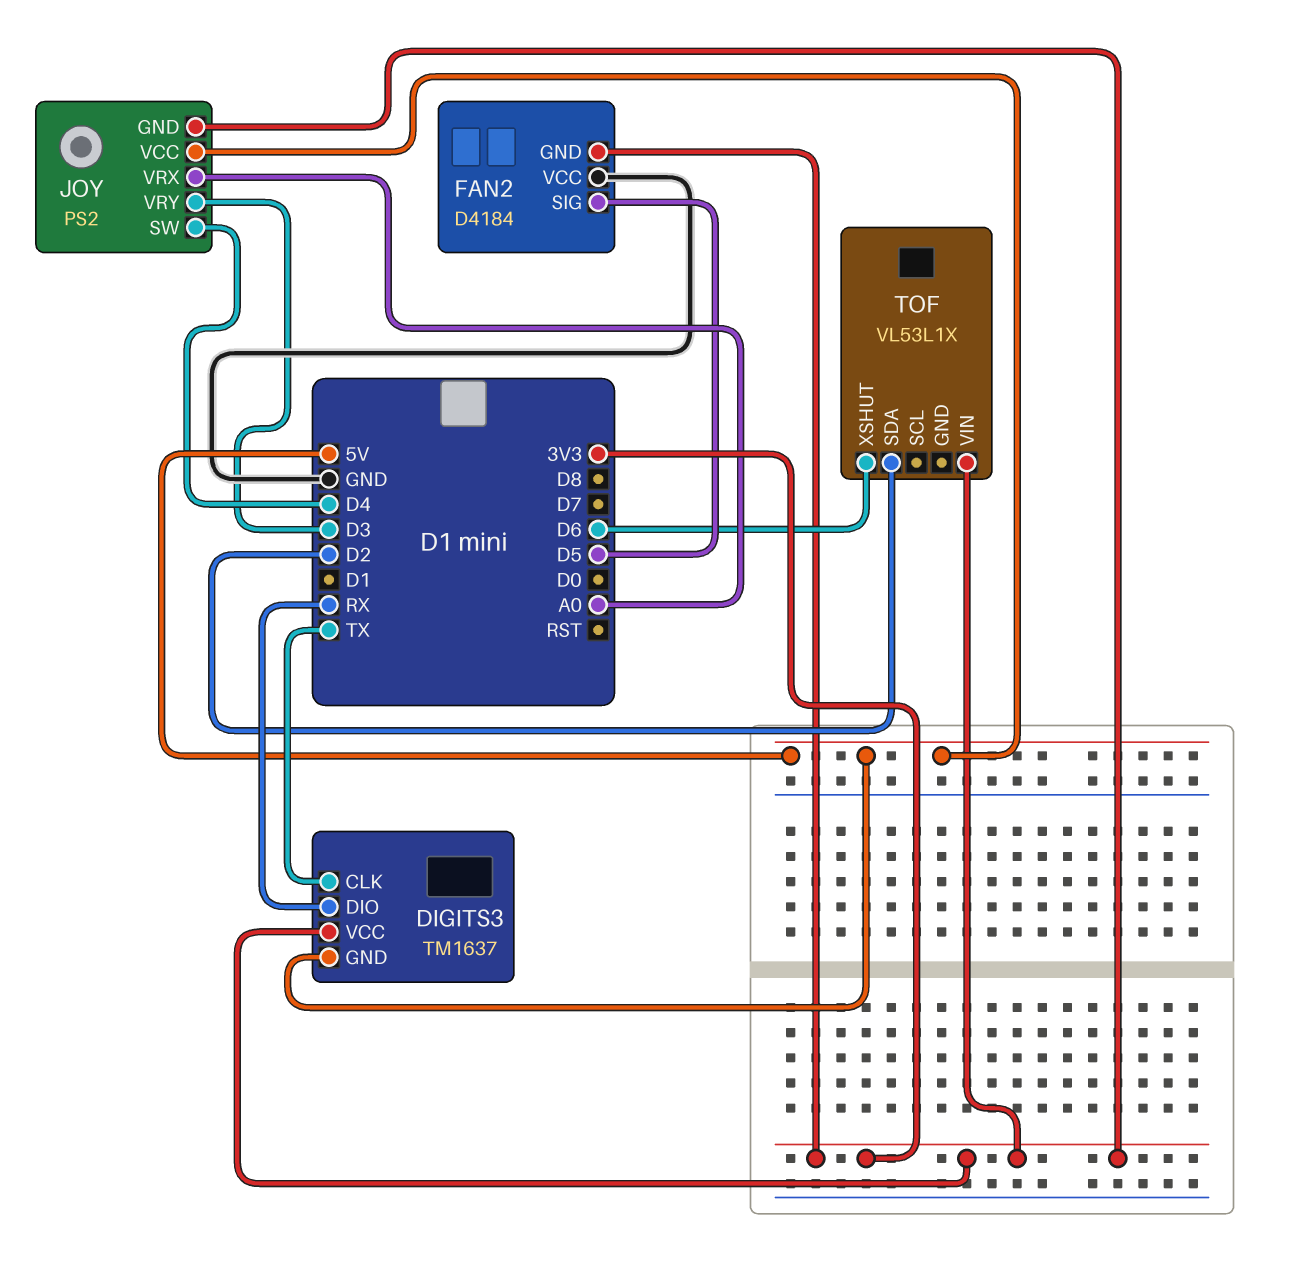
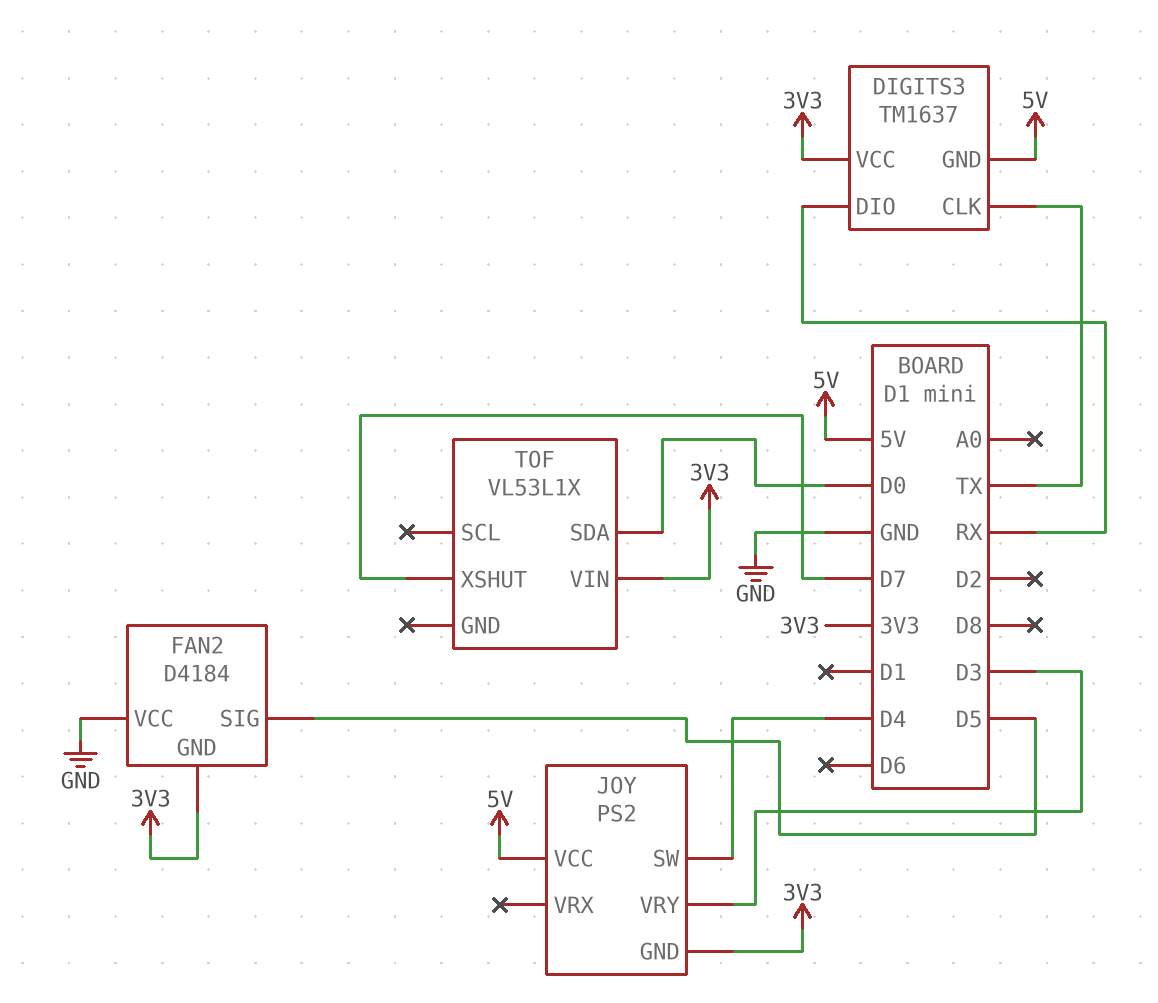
JOY pin VRX: A0 -> none
TOF pin SDA: D2 -> D0
TOF pin XSHUT: D6 -> D7

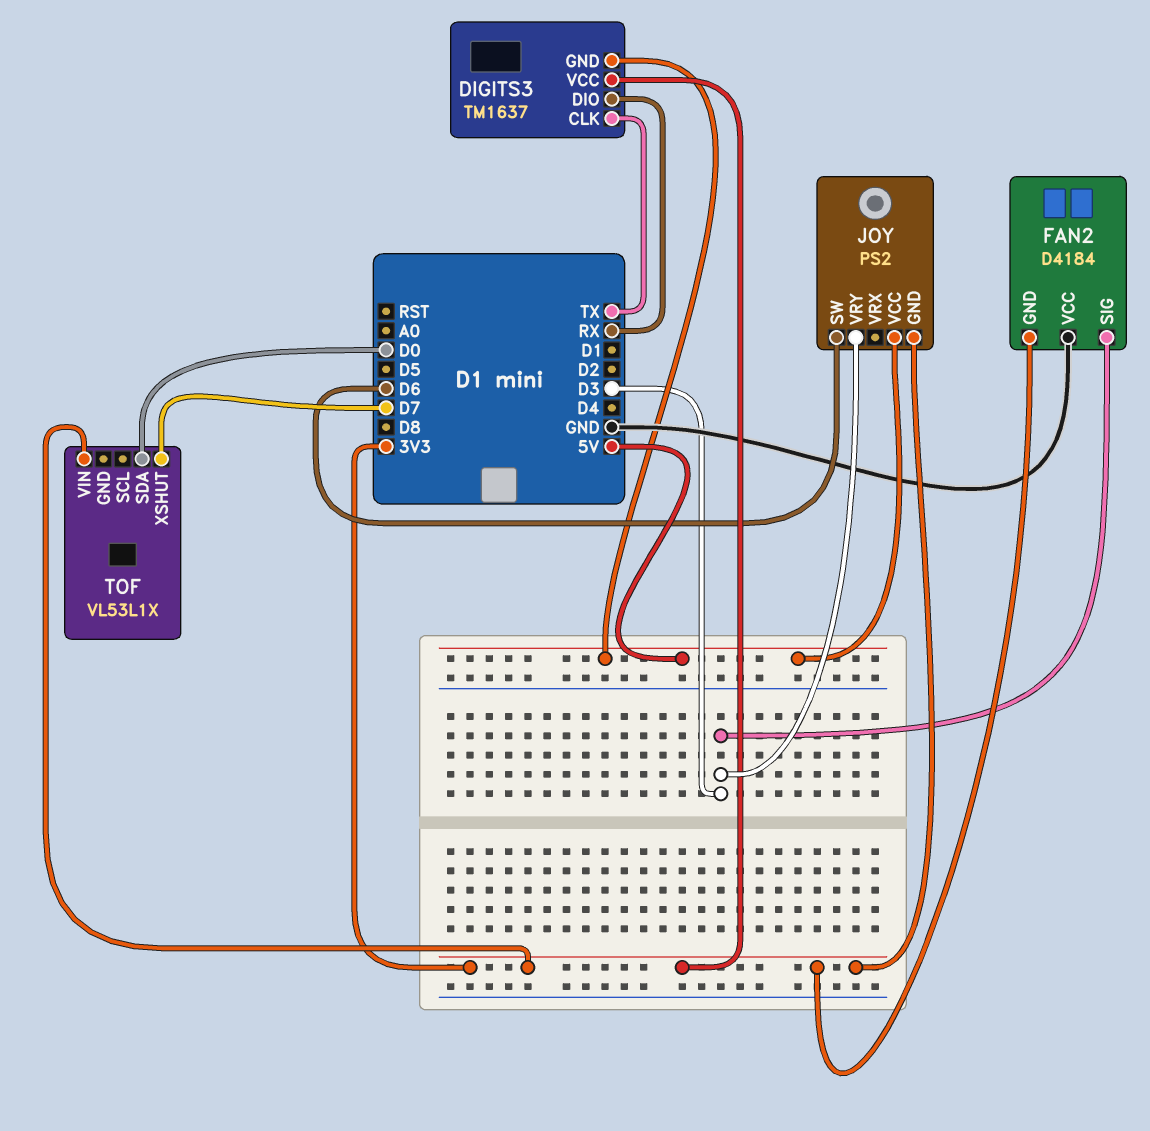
FAN2 pin SIG: D5 -> D3
JOY pin SW: D4 -> D6

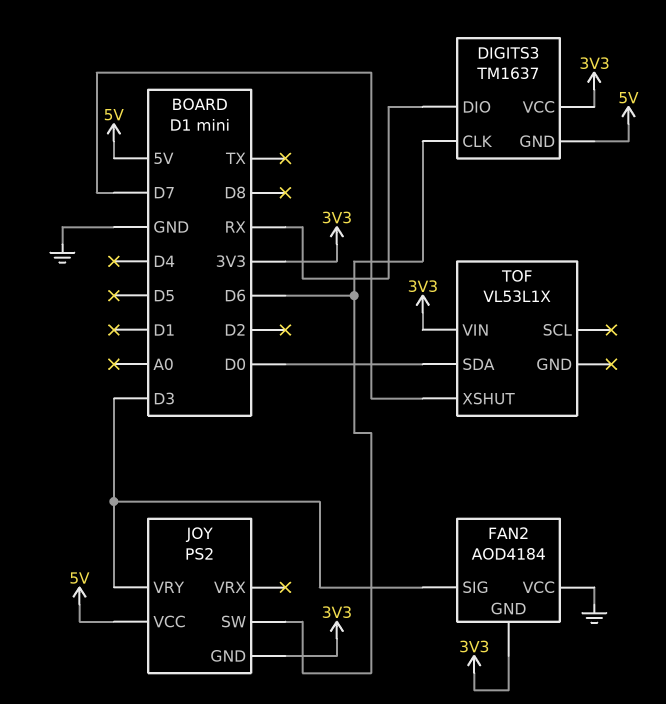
DIGITS3 pin CLK: TX -> D6
FAN2: D4184 -> AOD4184

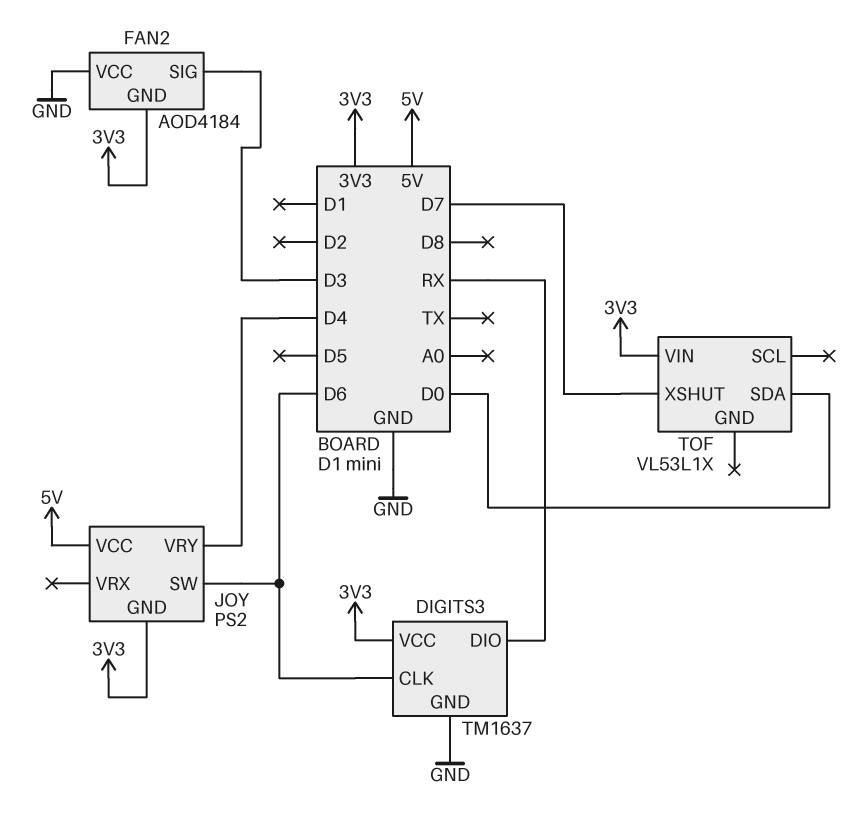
DIGITS3 pin GND: 5V -> GND
JOY pin VRY: D3 -> D4

